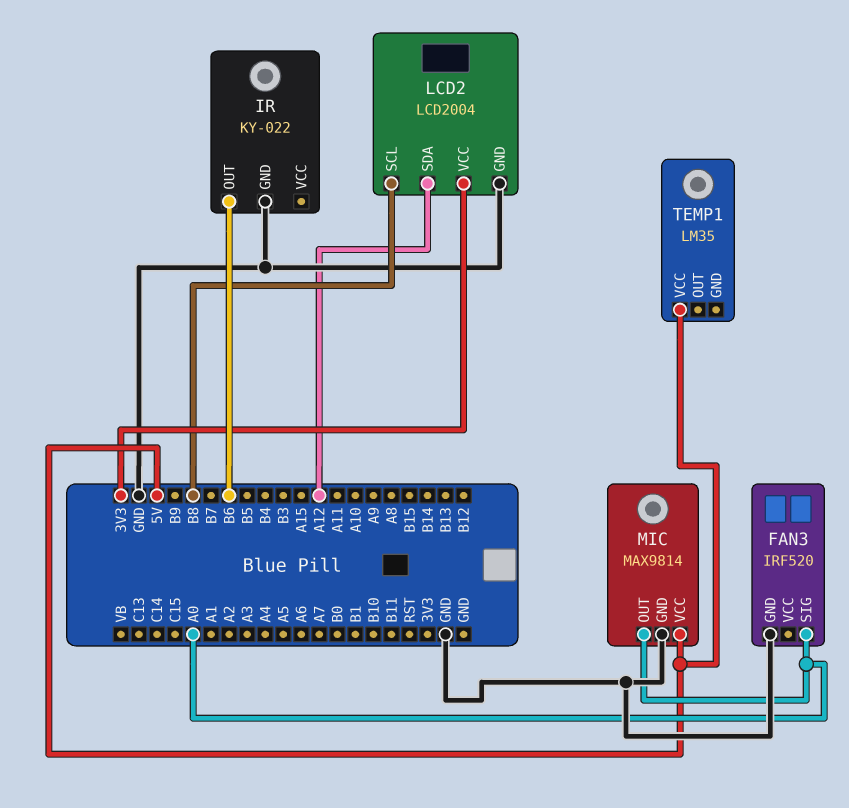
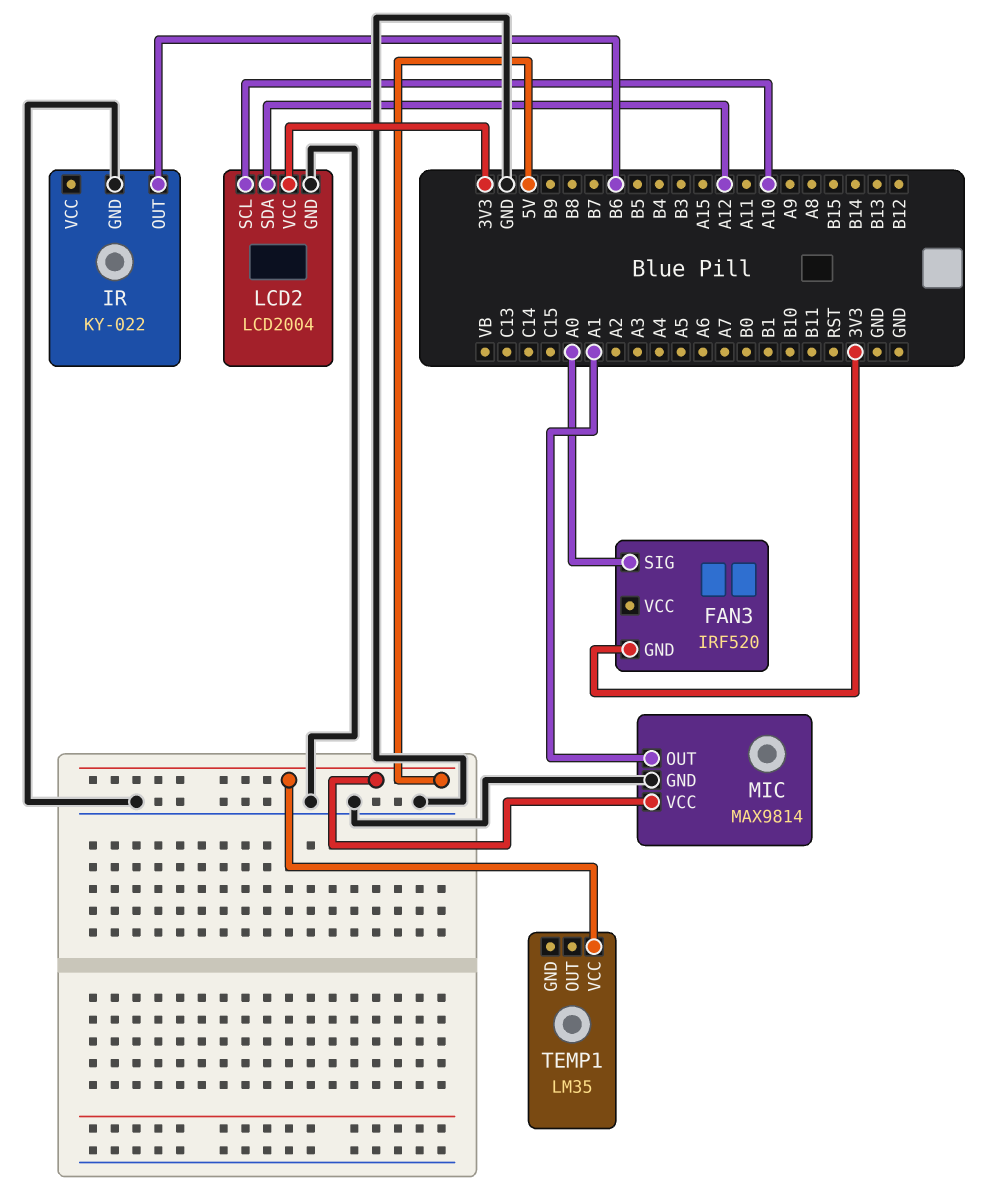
FAN3 pin GND: GND -> 3V3
LCD2 pin SCL: B8 -> A10
MIC pin OUT: A0 -> A1

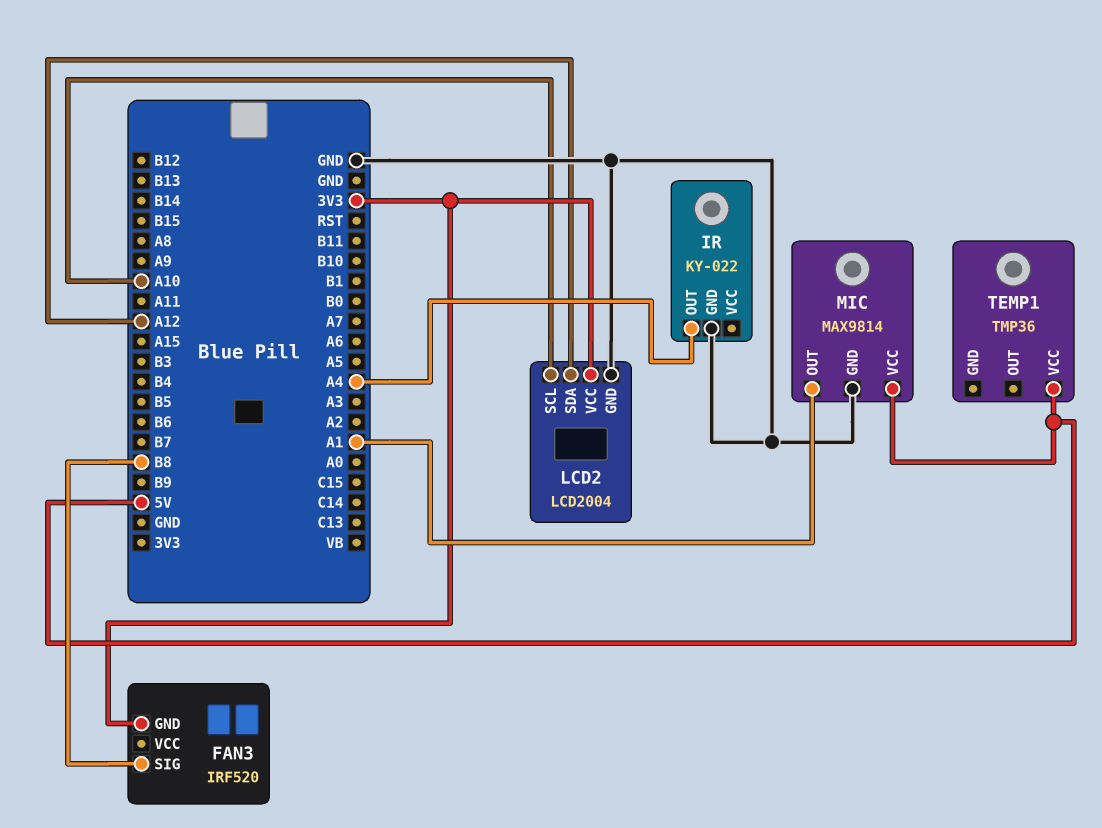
FAN3 pin SIG: A0 -> B8
IR pin OUT: B6 -> A4
TEMP1: LM35 -> TMP36

